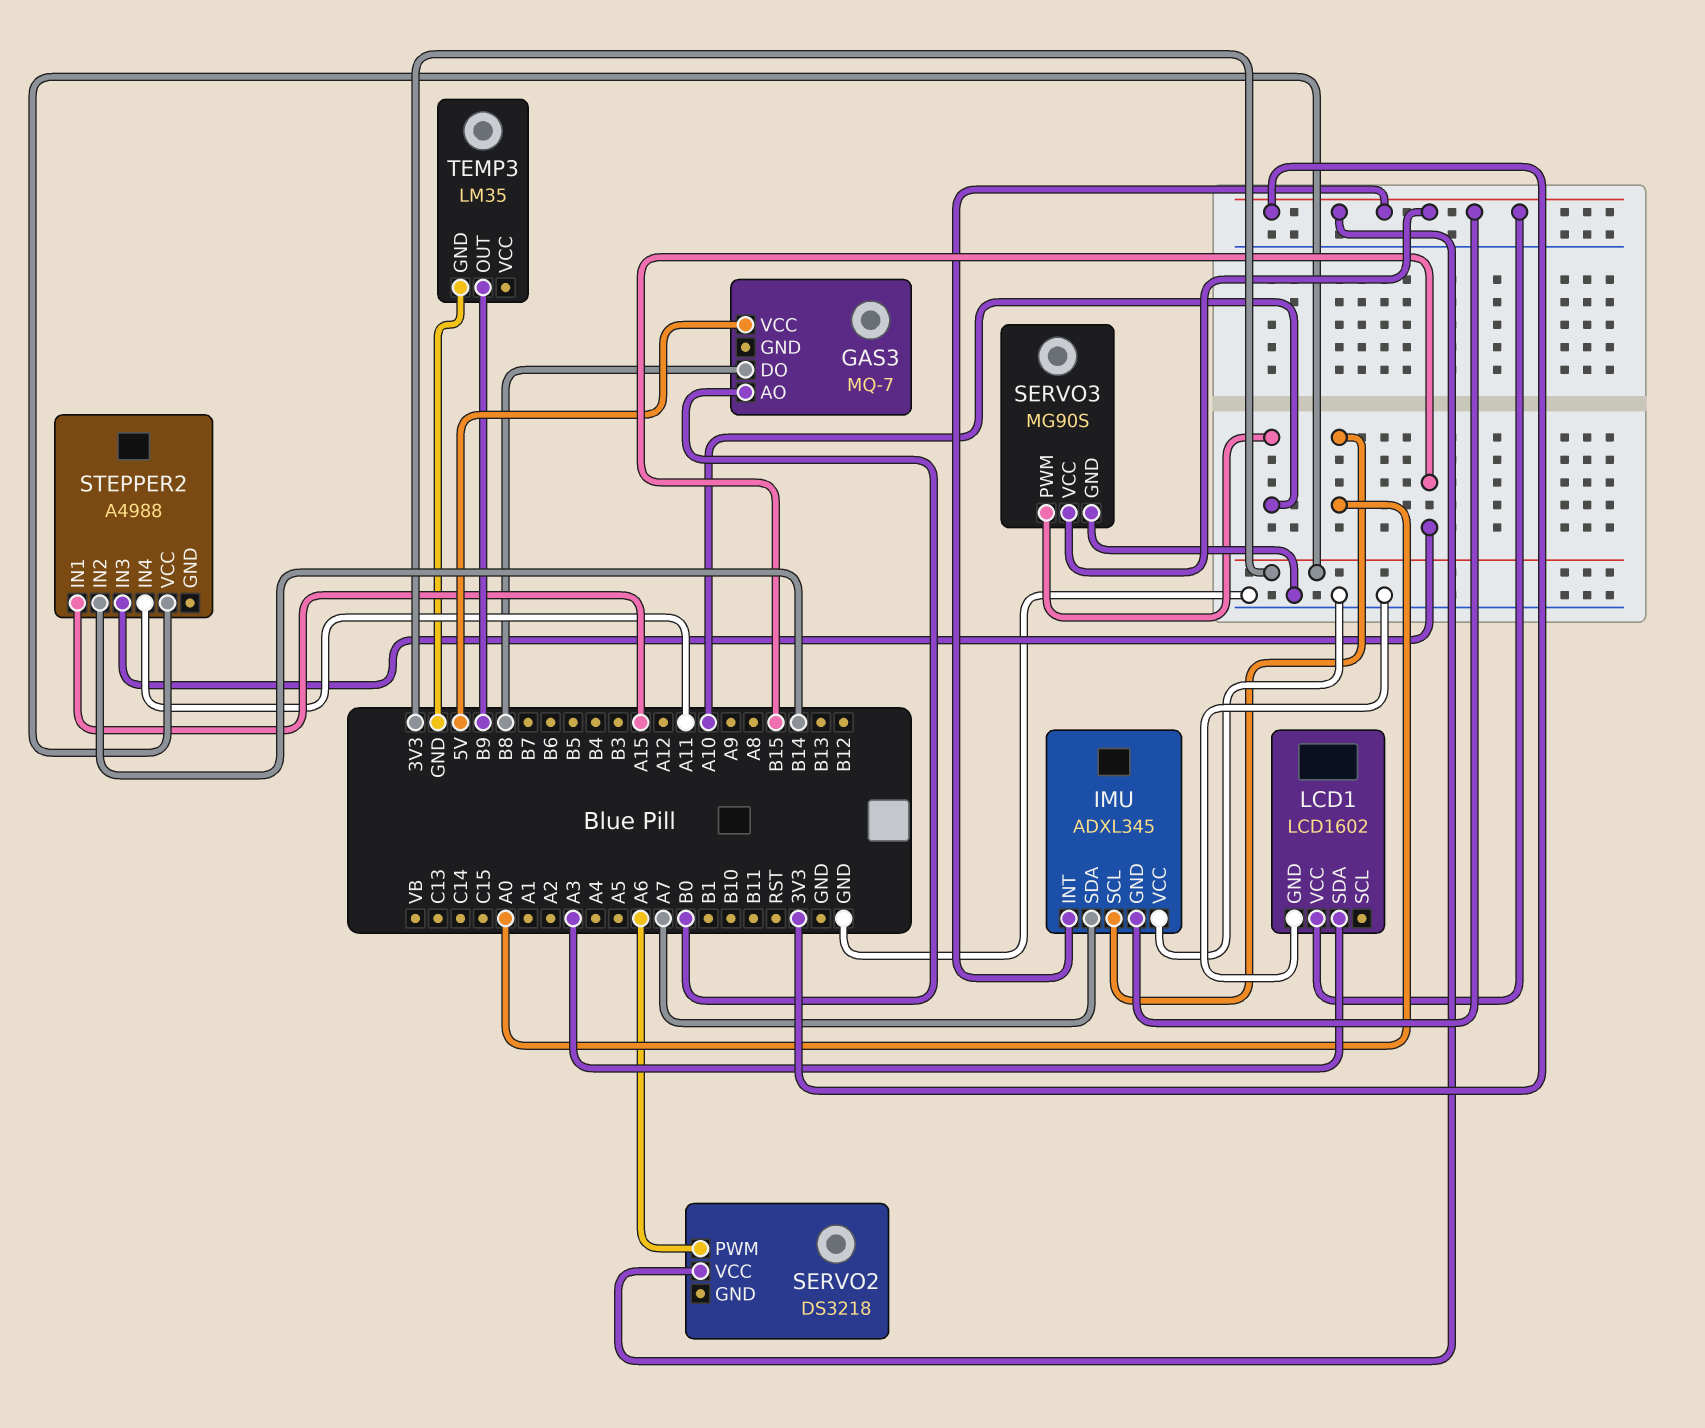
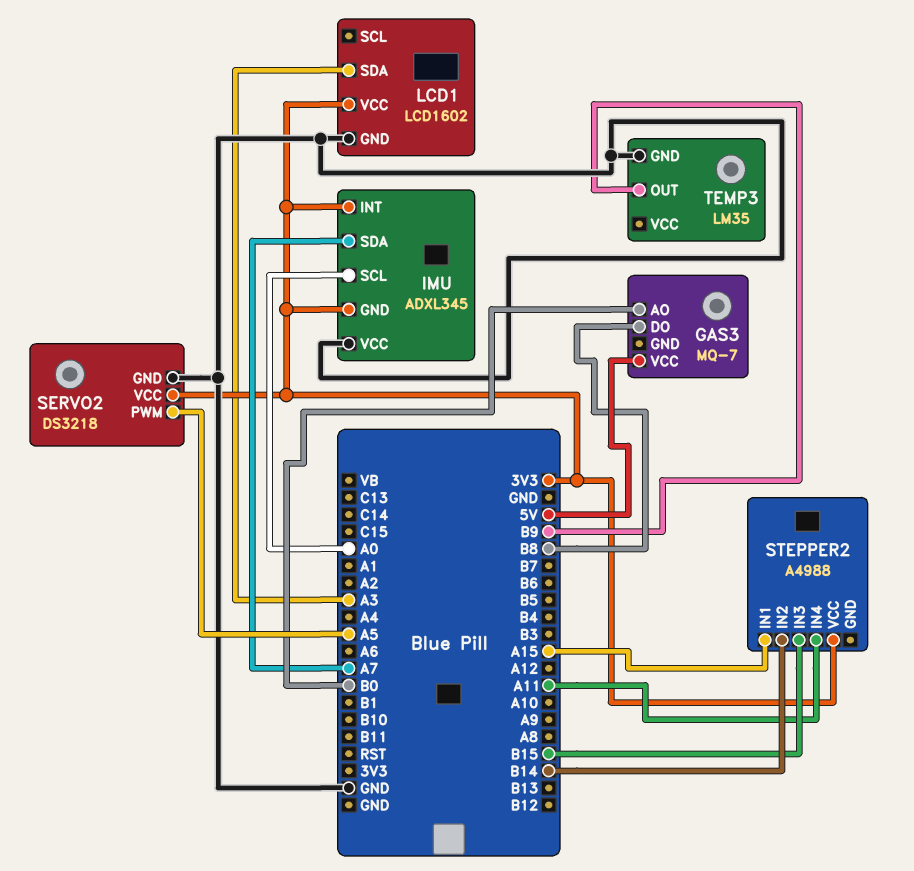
SERVO2 pin GND: none -> GND
SERVO2 pin PWM: A6 -> A5
SERVO3: MG90S -> none
SERVO3 pin GND: GND -> none
SERVO3 pin PWM: A10 -> none
SERVO3 pin VCC: 3V3 -> none

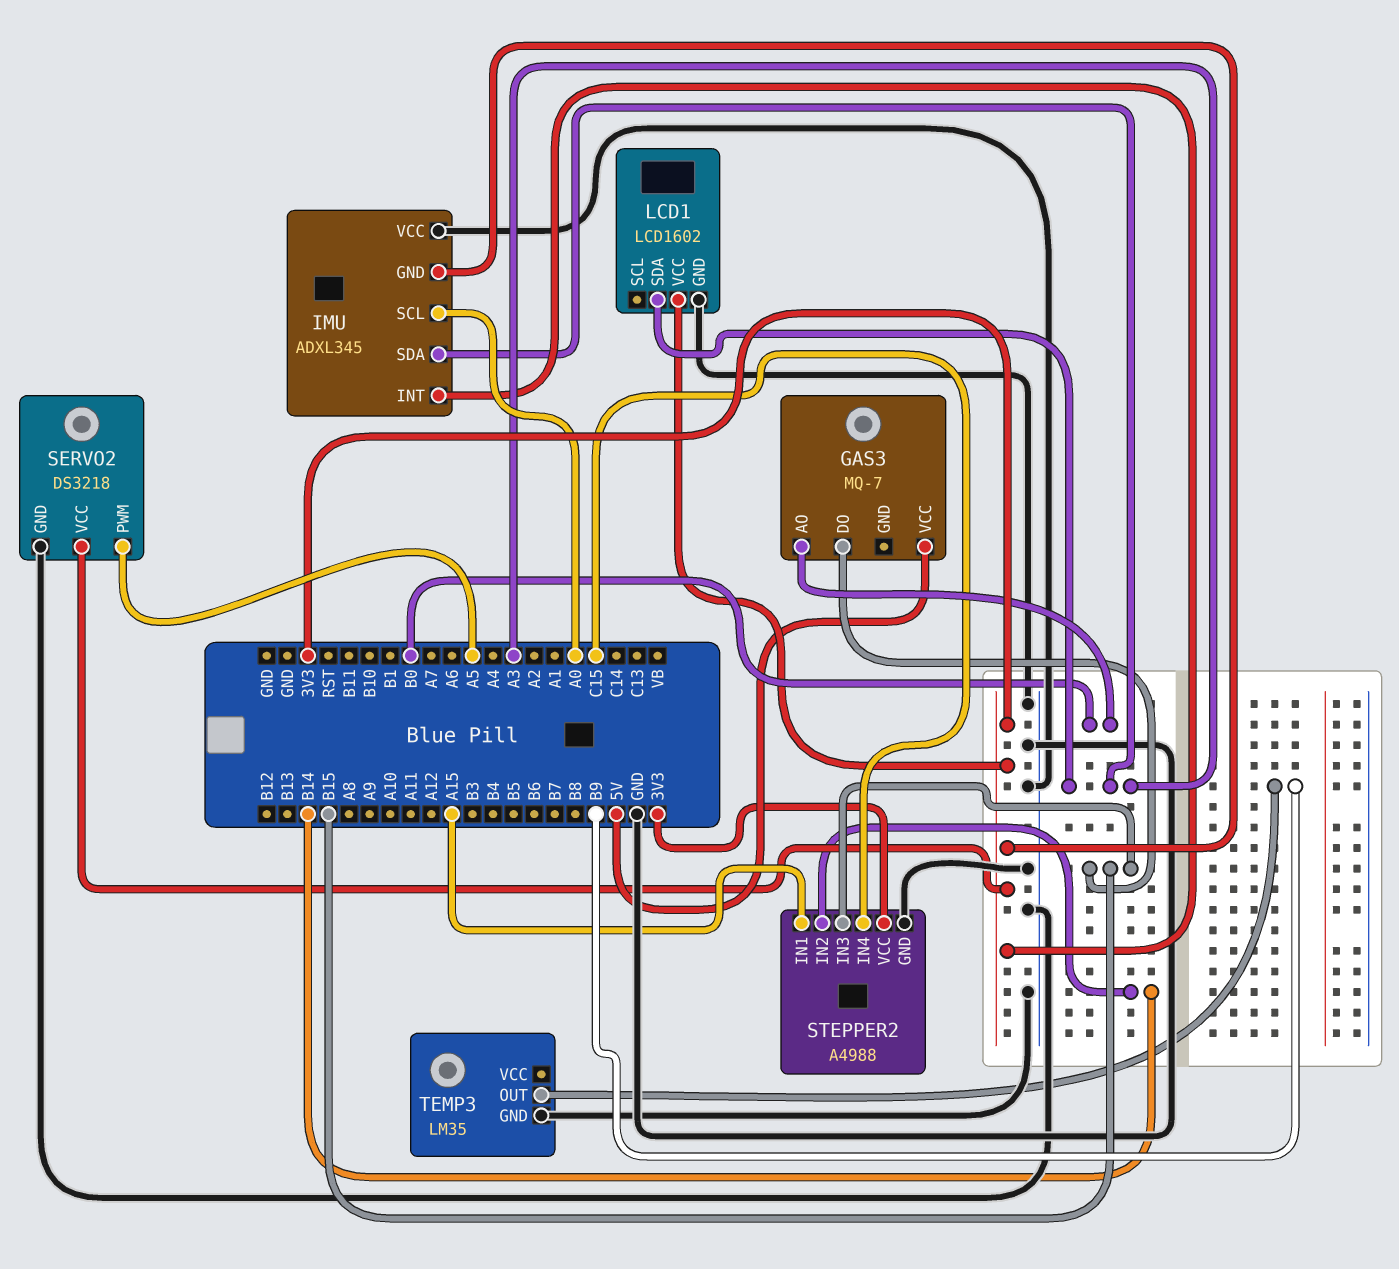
GAS3 pin DO: B8 -> B15
IMU pin SDA: A7 -> A3
STEPPER2 pin GND: none -> GND
STEPPER2 pin IN4: A11 -> C15

